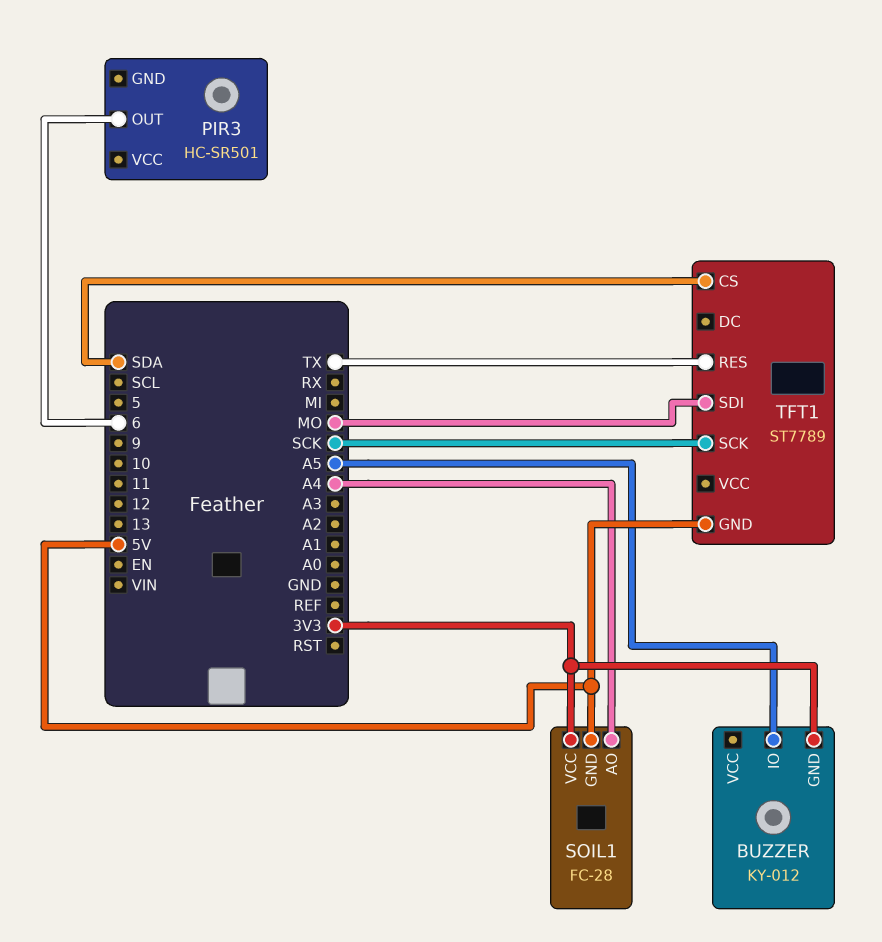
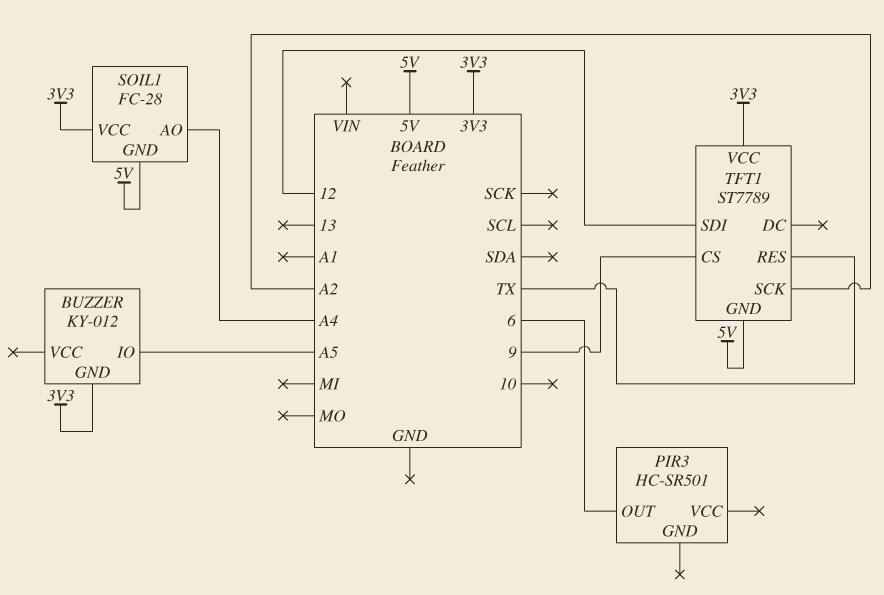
TFT1 pin CS: SDA -> 9
TFT1 pin SCK: SCK -> A2
TFT1 pin SDI: MO -> 12
TFT1 pin VCC: none -> 3V3

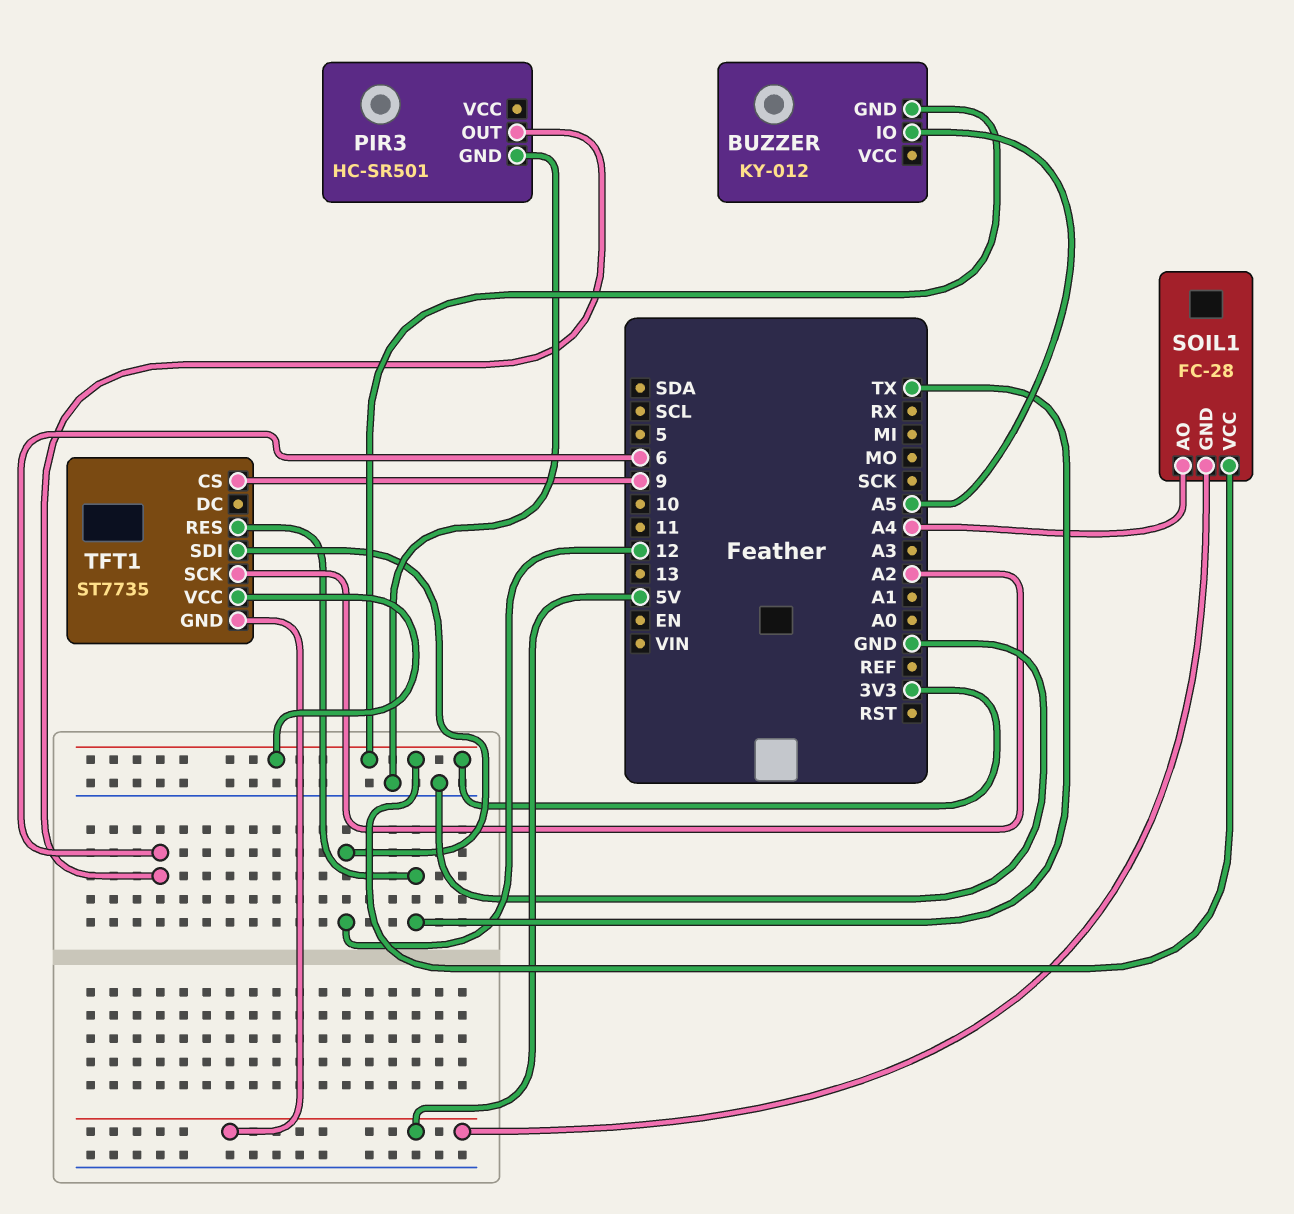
PIR3 pin GND: none -> GND
TFT1: ST7789 -> ST7735

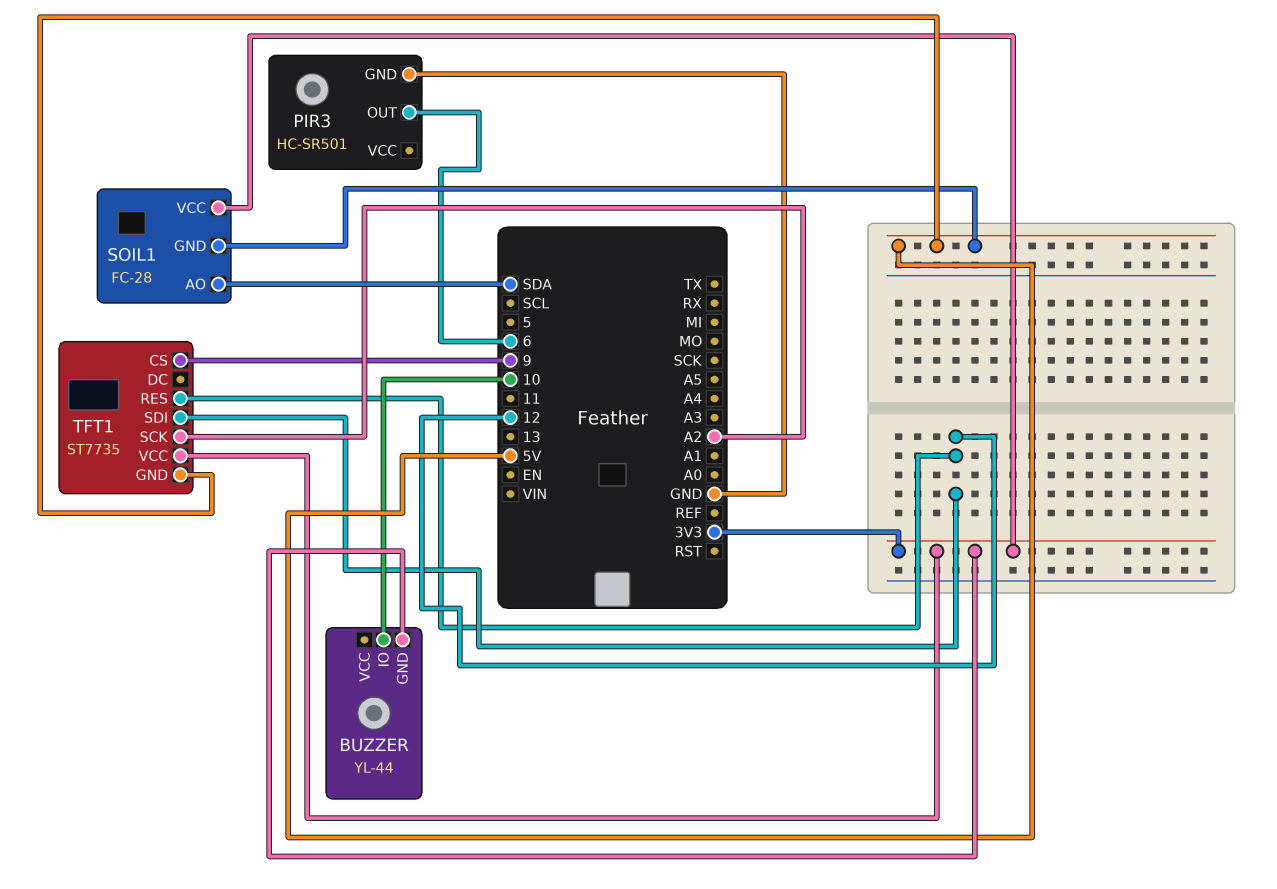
BUZZER: KY-012 -> YL-44
BUZZER pin IO: A5 -> 10
SOIL1 pin AO: A4 -> SDA
TFT1 pin RES: TX -> 12

